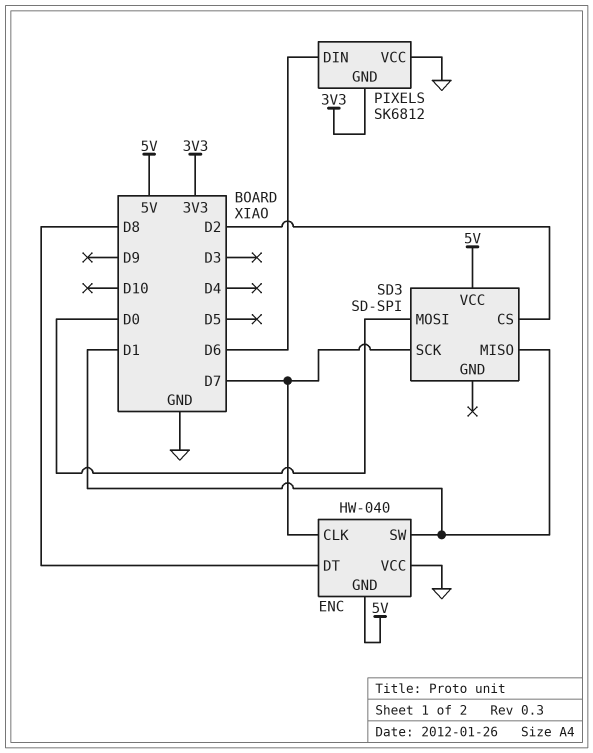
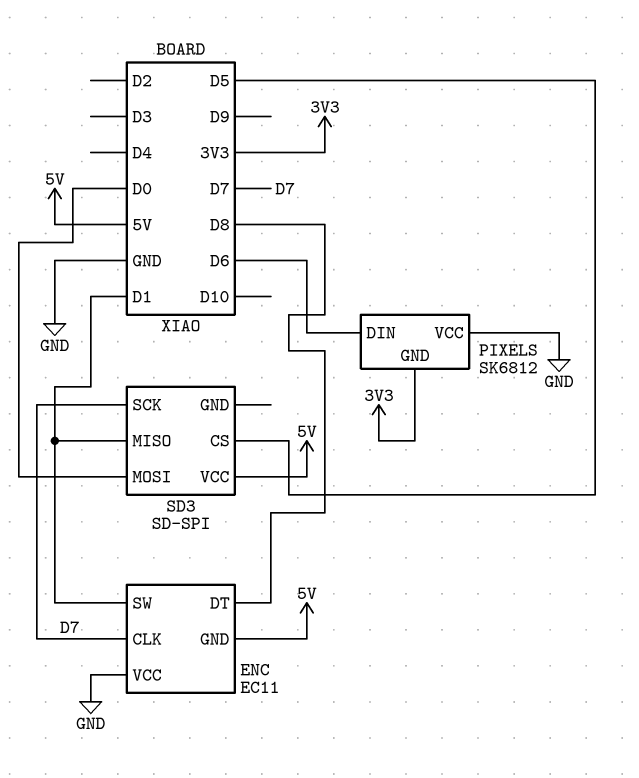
ENC: HW-040 -> EC11
SD3 pin CS: D2 -> D5

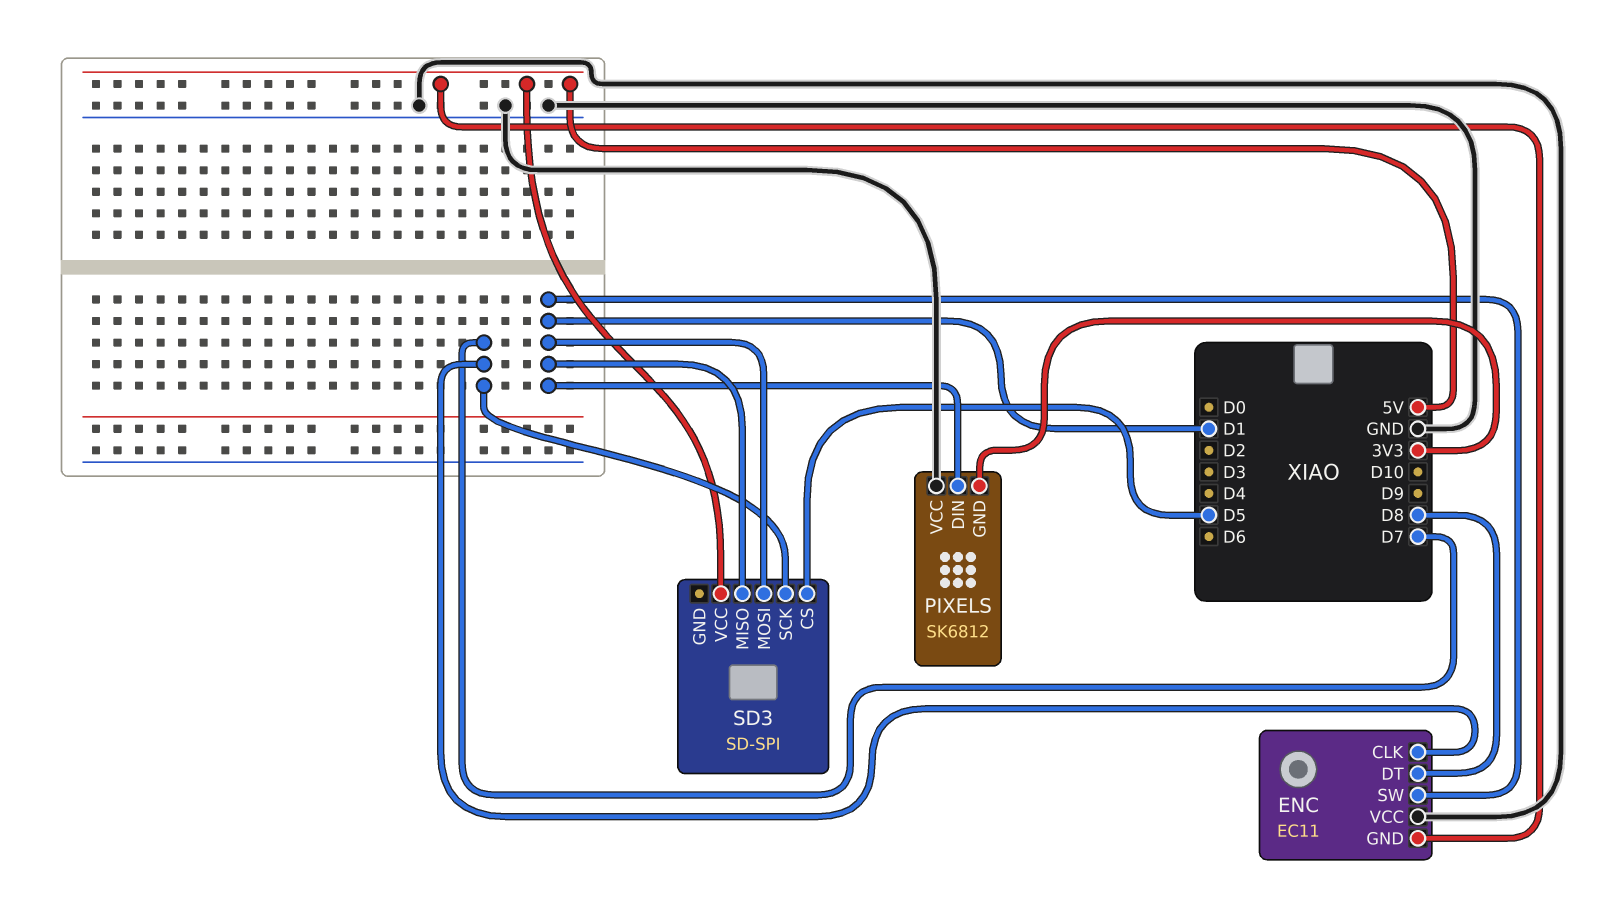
PIXELS pin DIN: D6 -> D1
SD3 pin MOSI: D0 -> D1

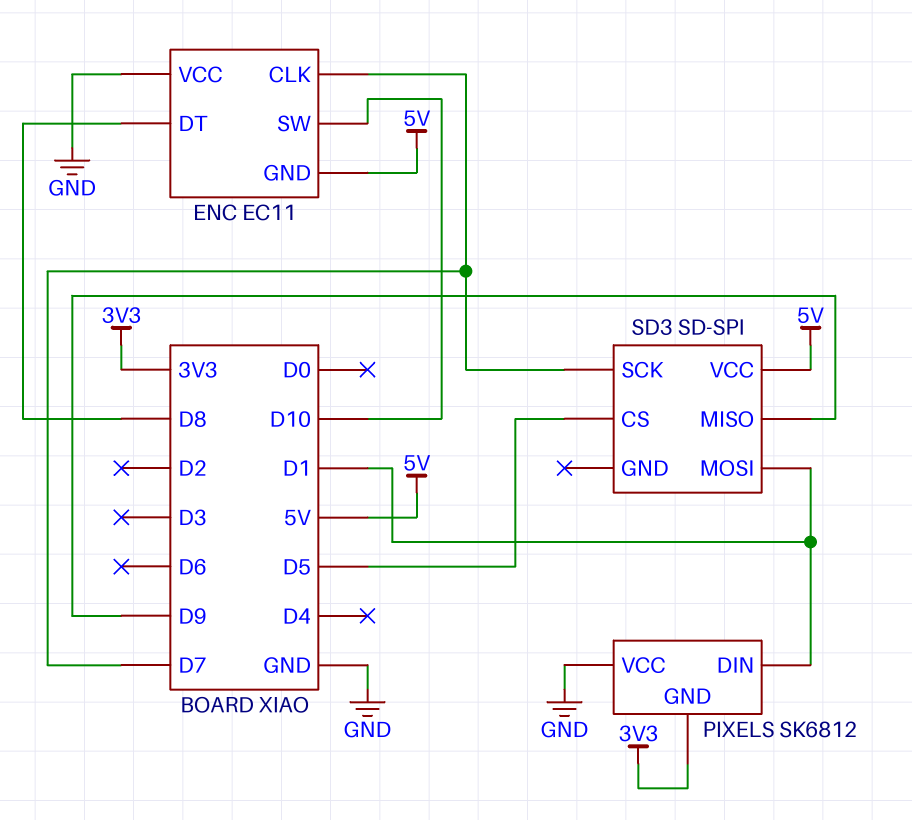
ENC pin SW: D1 -> D10
SD3 pin MISO: D1 -> D9

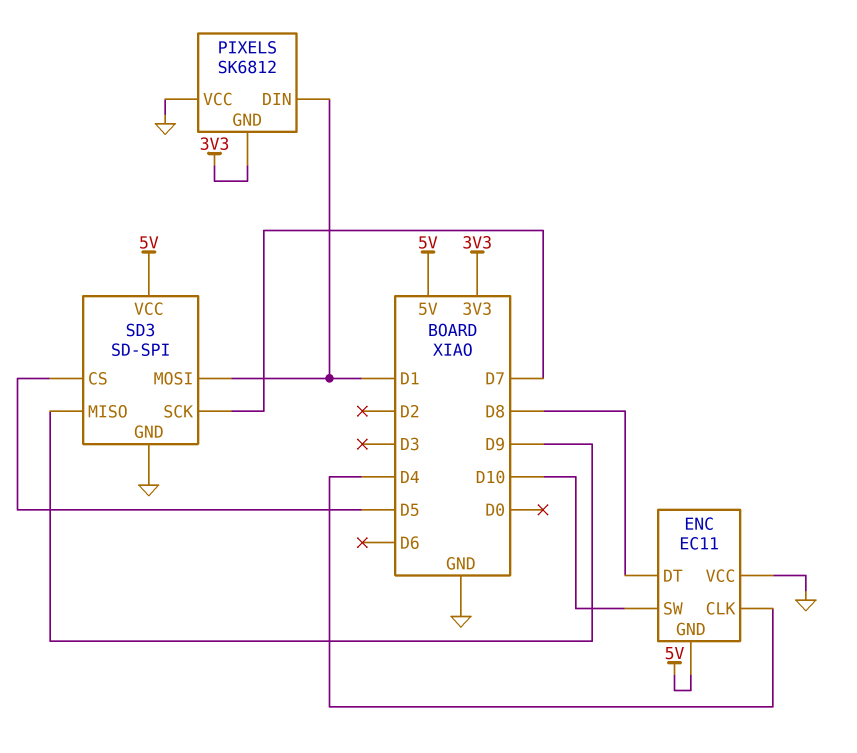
ENC pin CLK: D7 -> D4
SD3 pin GND: none -> GND

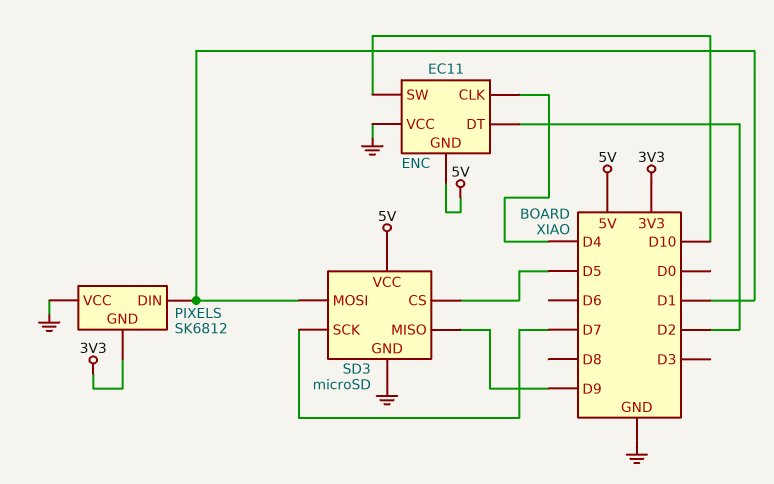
ENC pin DT: D8 -> D2
SD3: SD-SPI -> microSD

